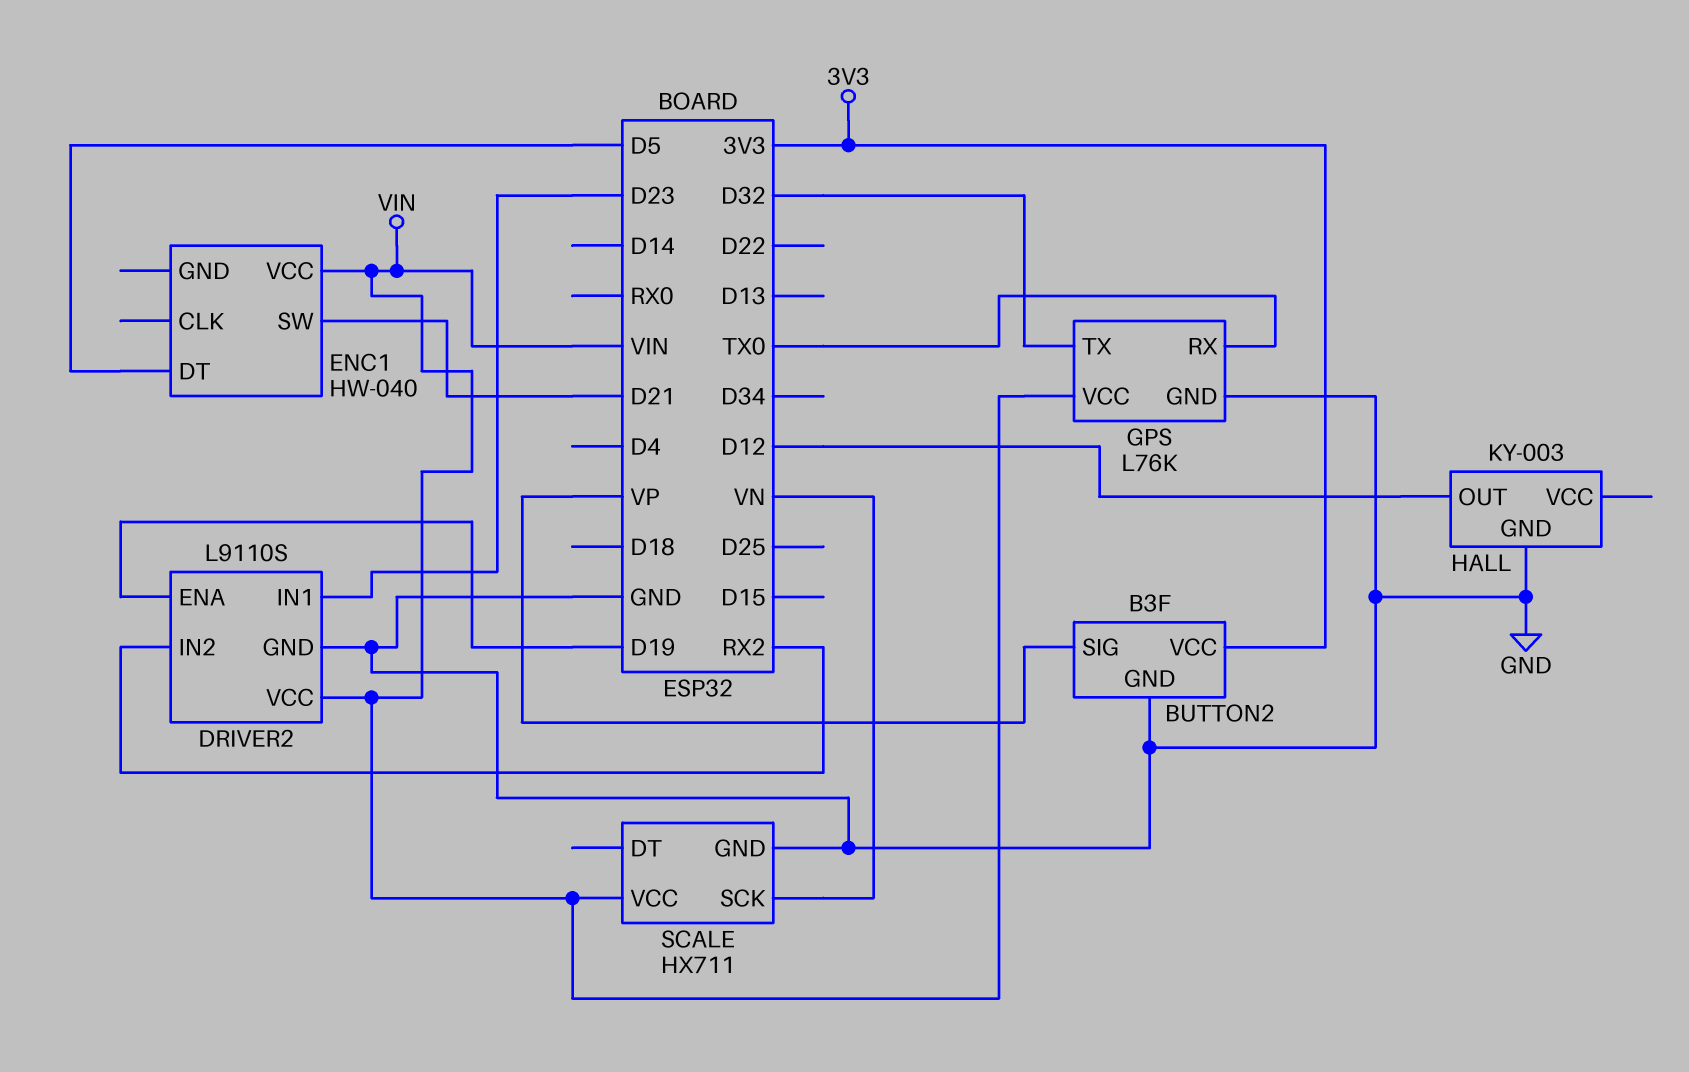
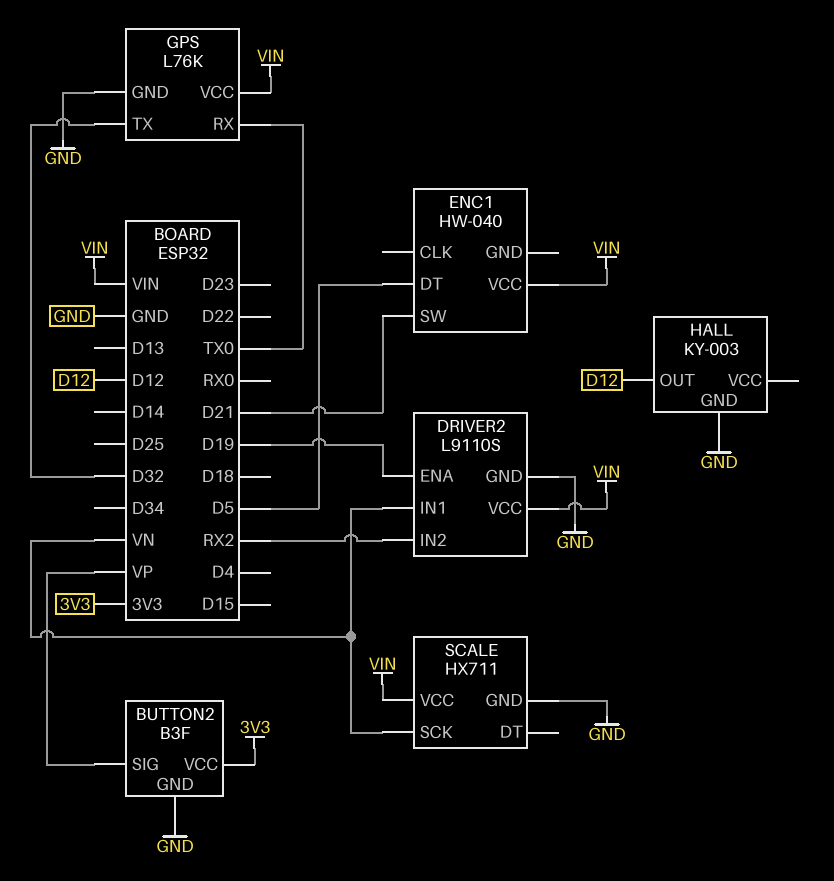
DRIVER2 pin IN1: D23 -> VN

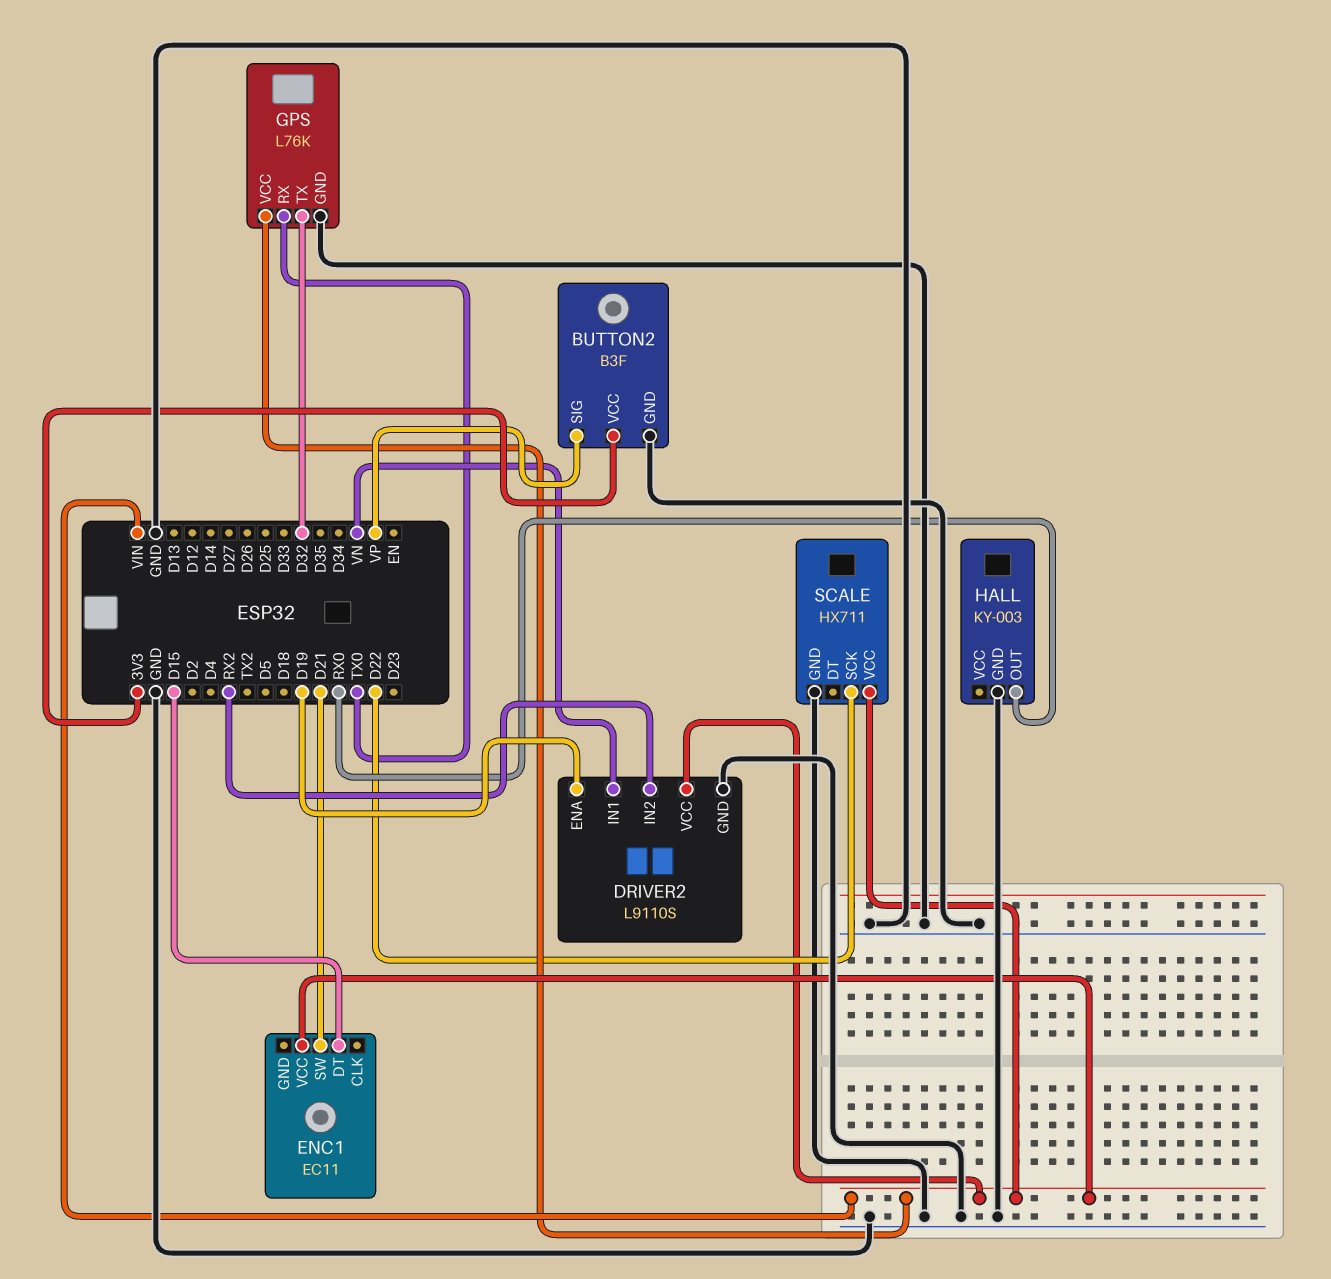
ENC1: HW-040 -> EC11
ENC1 pin DT: D5 -> D15
HALL pin OUT: D12 -> RX0
SCALE pin SCK: VN -> D22

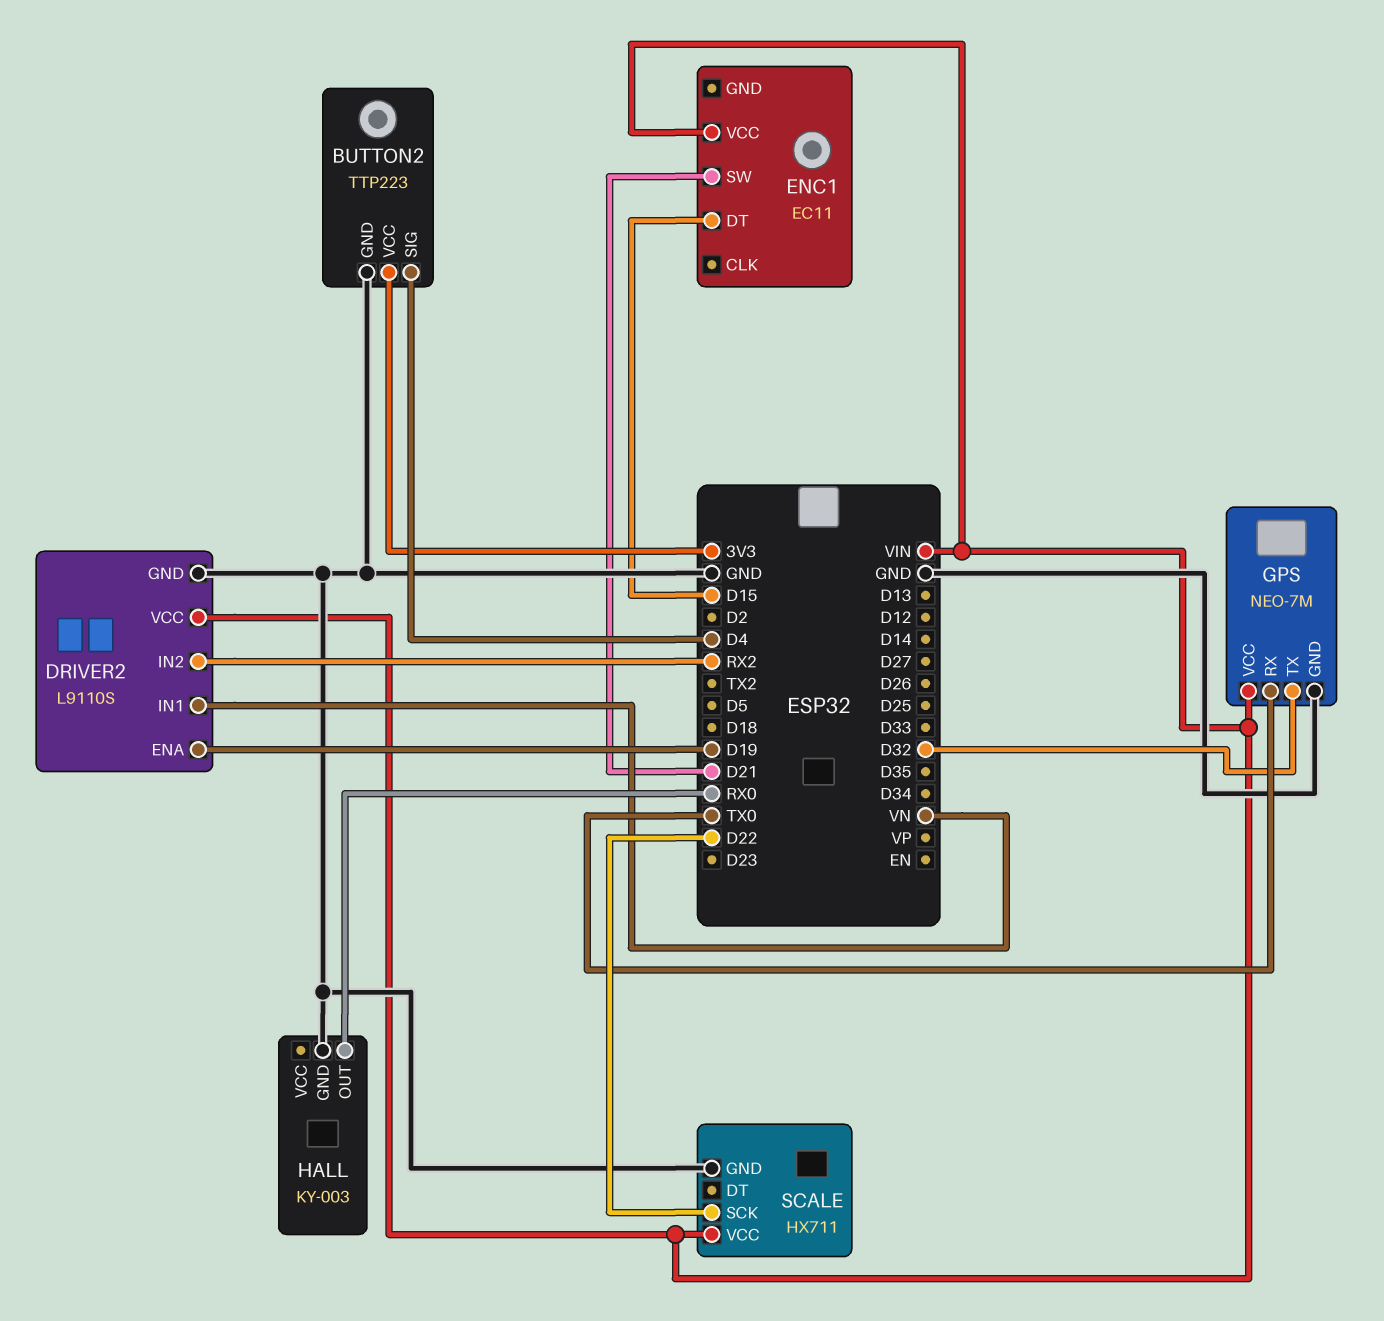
BUTTON2: B3F -> TTP223
BUTTON2 pin SIG: VP -> D4
GPS: L76K -> NEO-7M

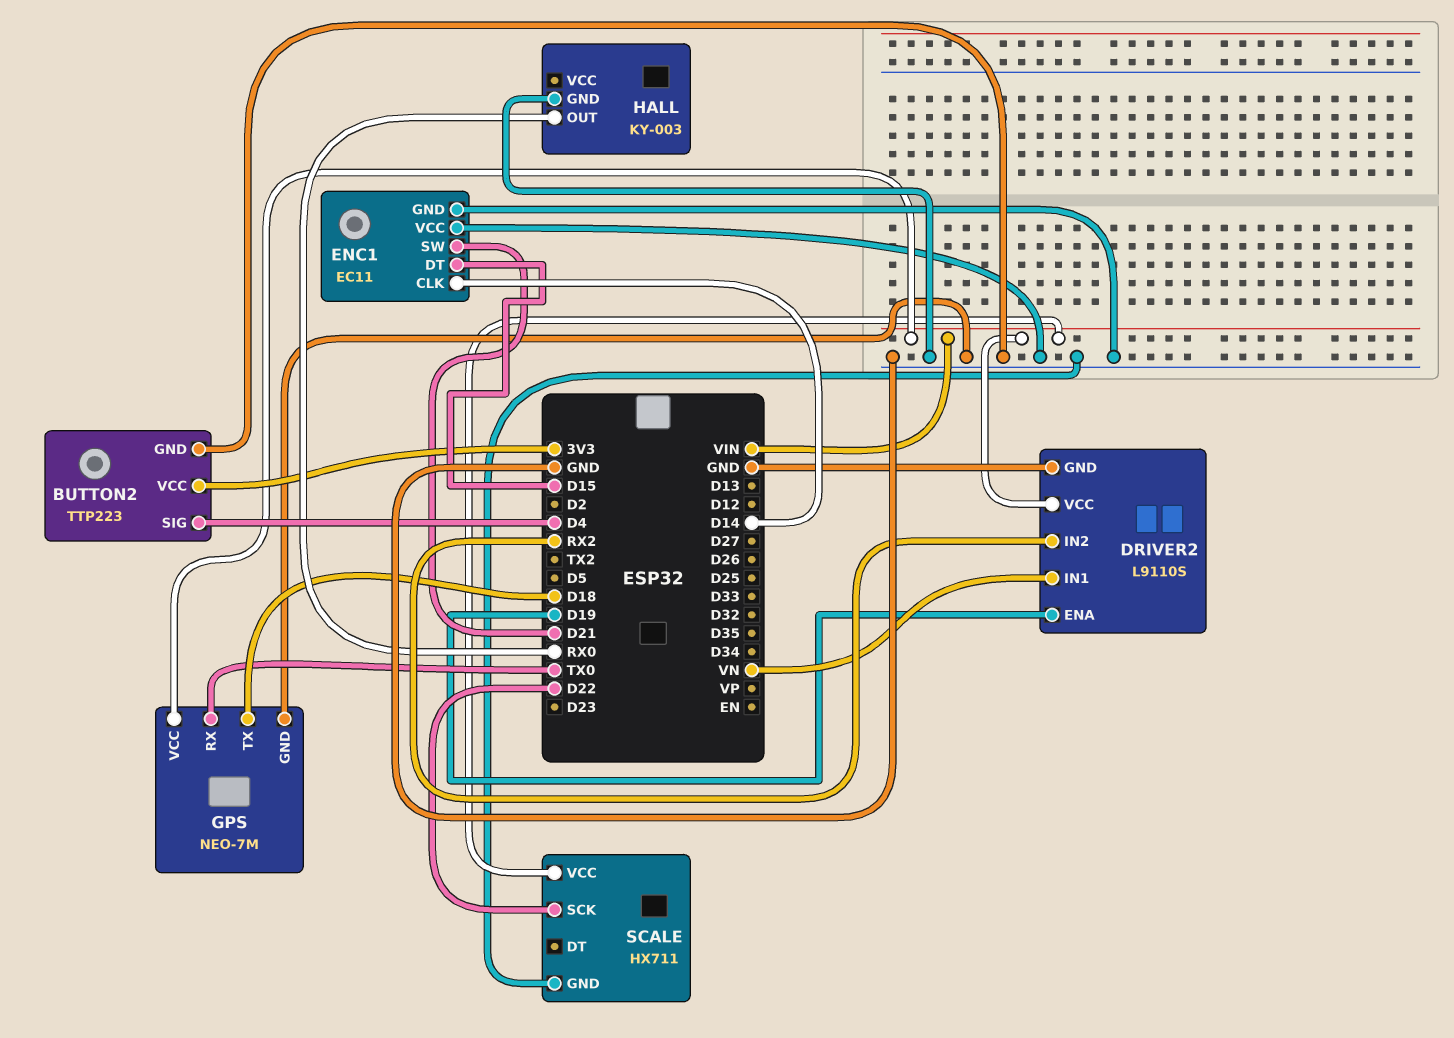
ENC1 pin CLK: none -> D14
ENC1 pin GND: none -> GND
ENC1 pin VCC: VIN -> GND
GPS pin TX: D32 -> D18

